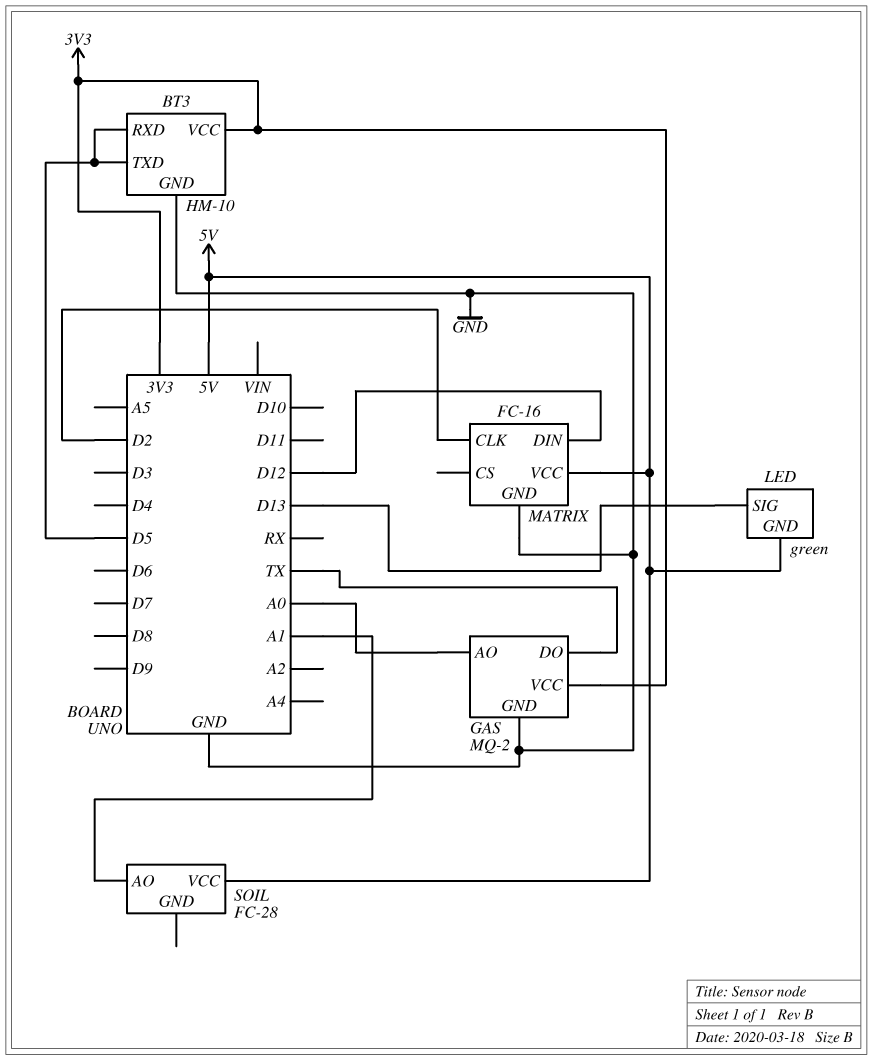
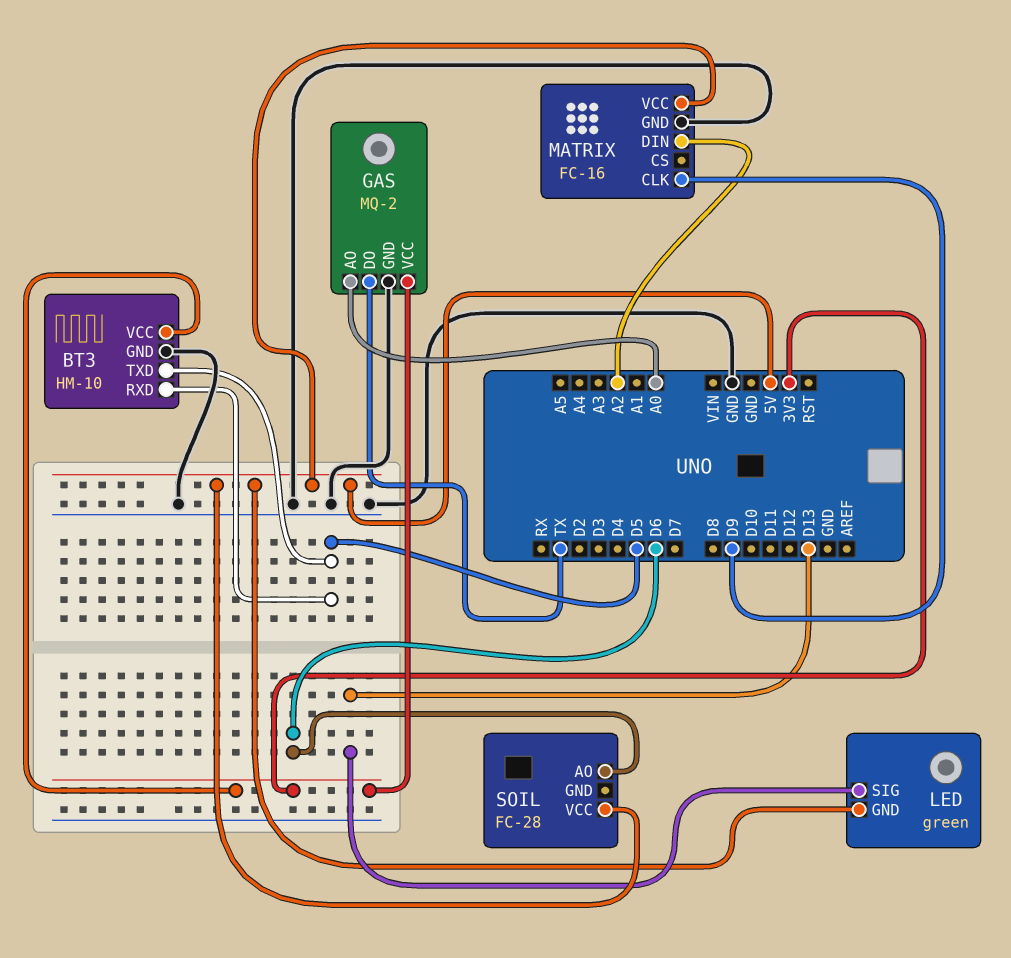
MATRIX pin CLK: D2 -> D9
MATRIX pin DIN: D12 -> A2
SOIL pin AO: A1 -> D6

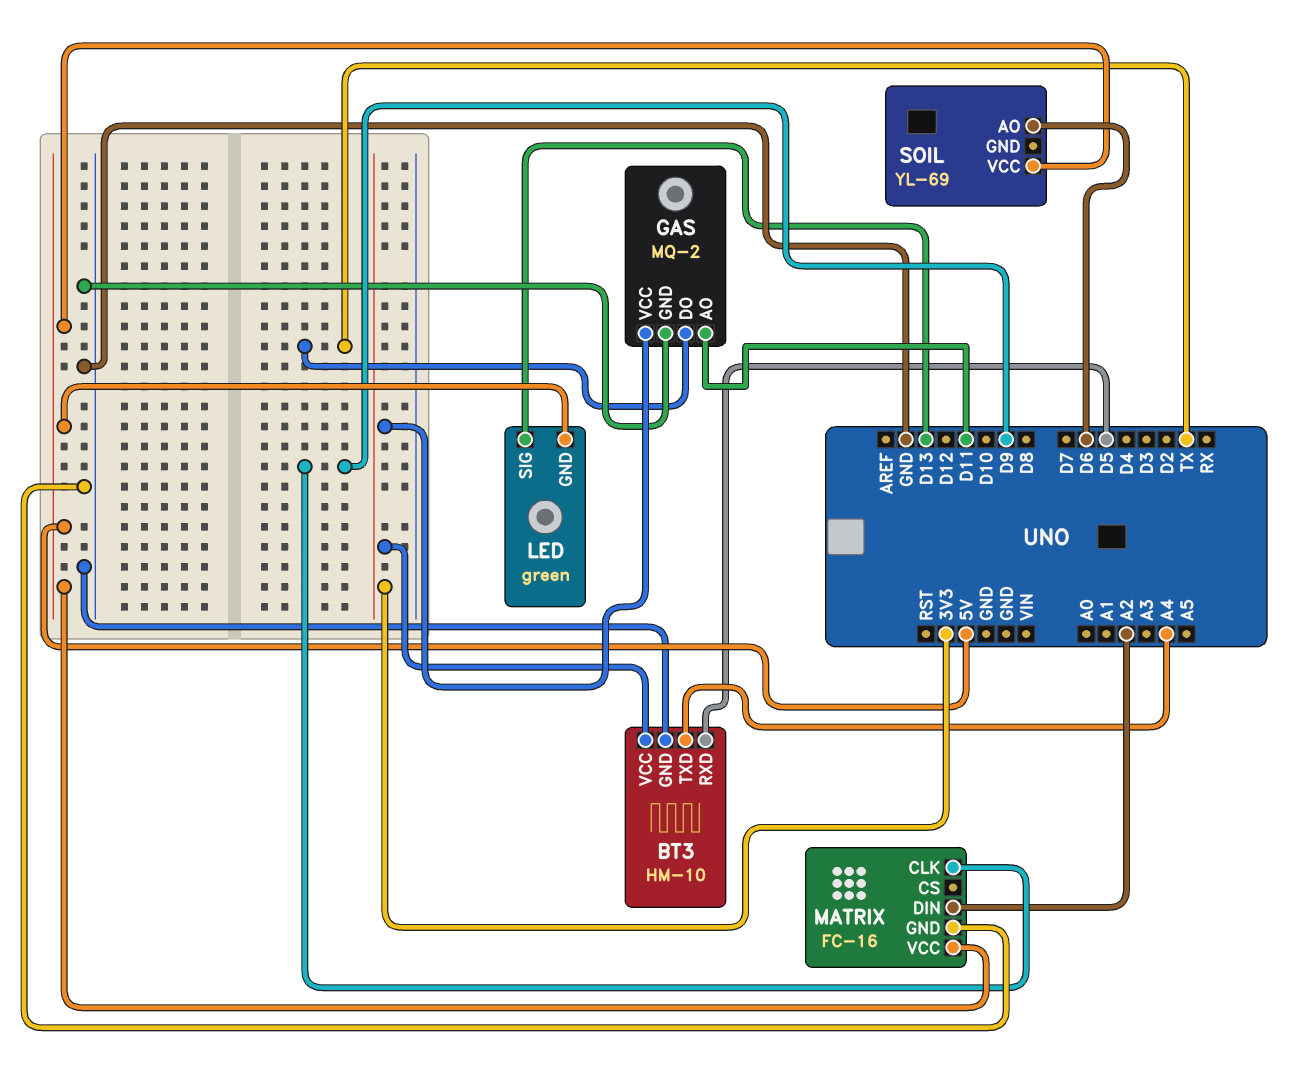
BT3 pin TXD: D5 -> A4
GAS pin AO: A0 -> D11
SOIL: FC-28 -> YL-69

